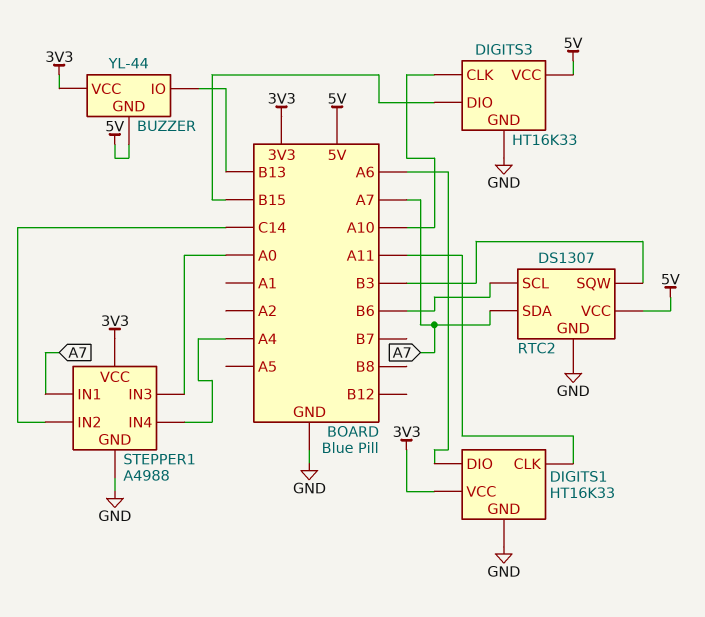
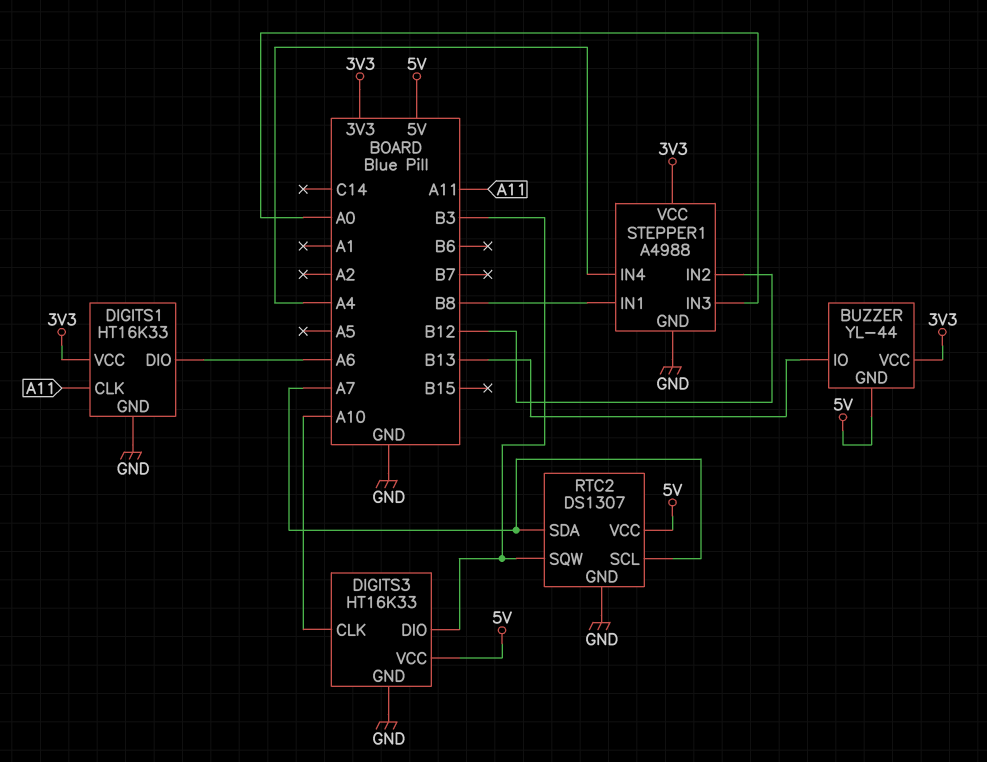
DIGITS3 pin DIO: B15 -> B3
RTC2 pin SCL: B6 -> A7
STEPPER1 pin IN1: A7 -> B8
STEPPER1 pin IN2: C14 -> B12

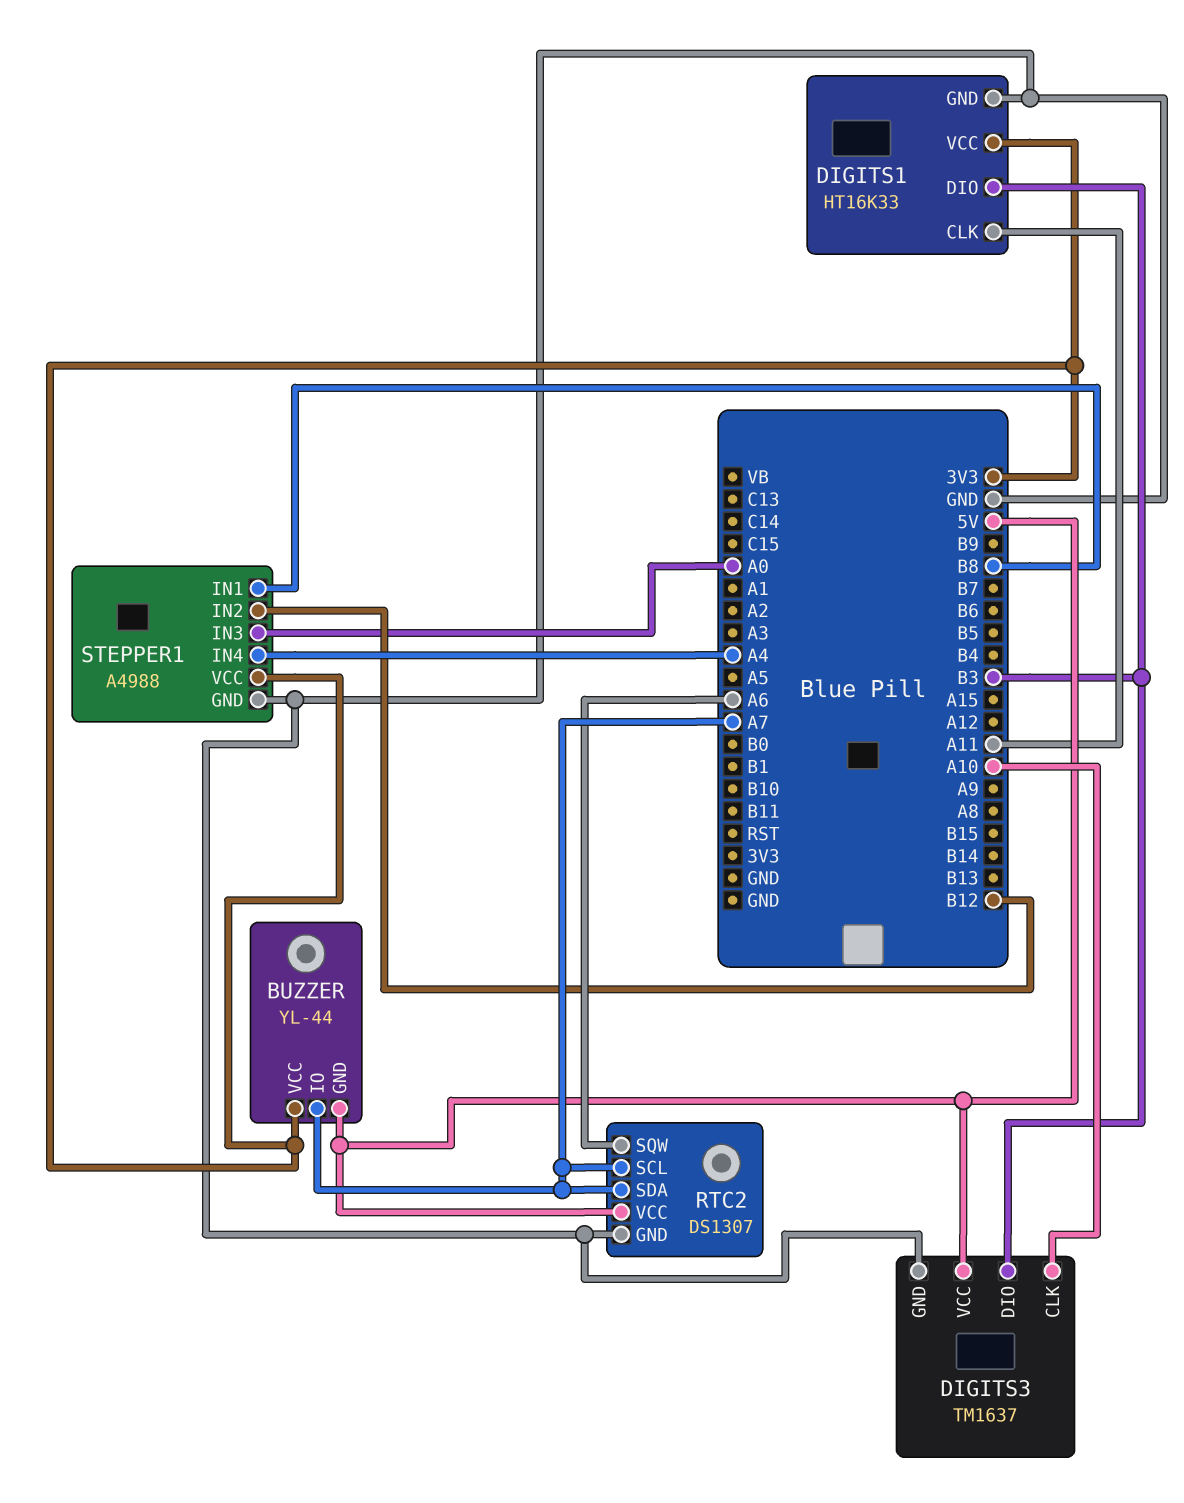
BUZZER pin IO: B13 -> A7
DIGITS1 pin DIO: A6 -> B3
DIGITS3: HT16K33 -> TM1637
RTC2 pin SQW: B3 -> A6

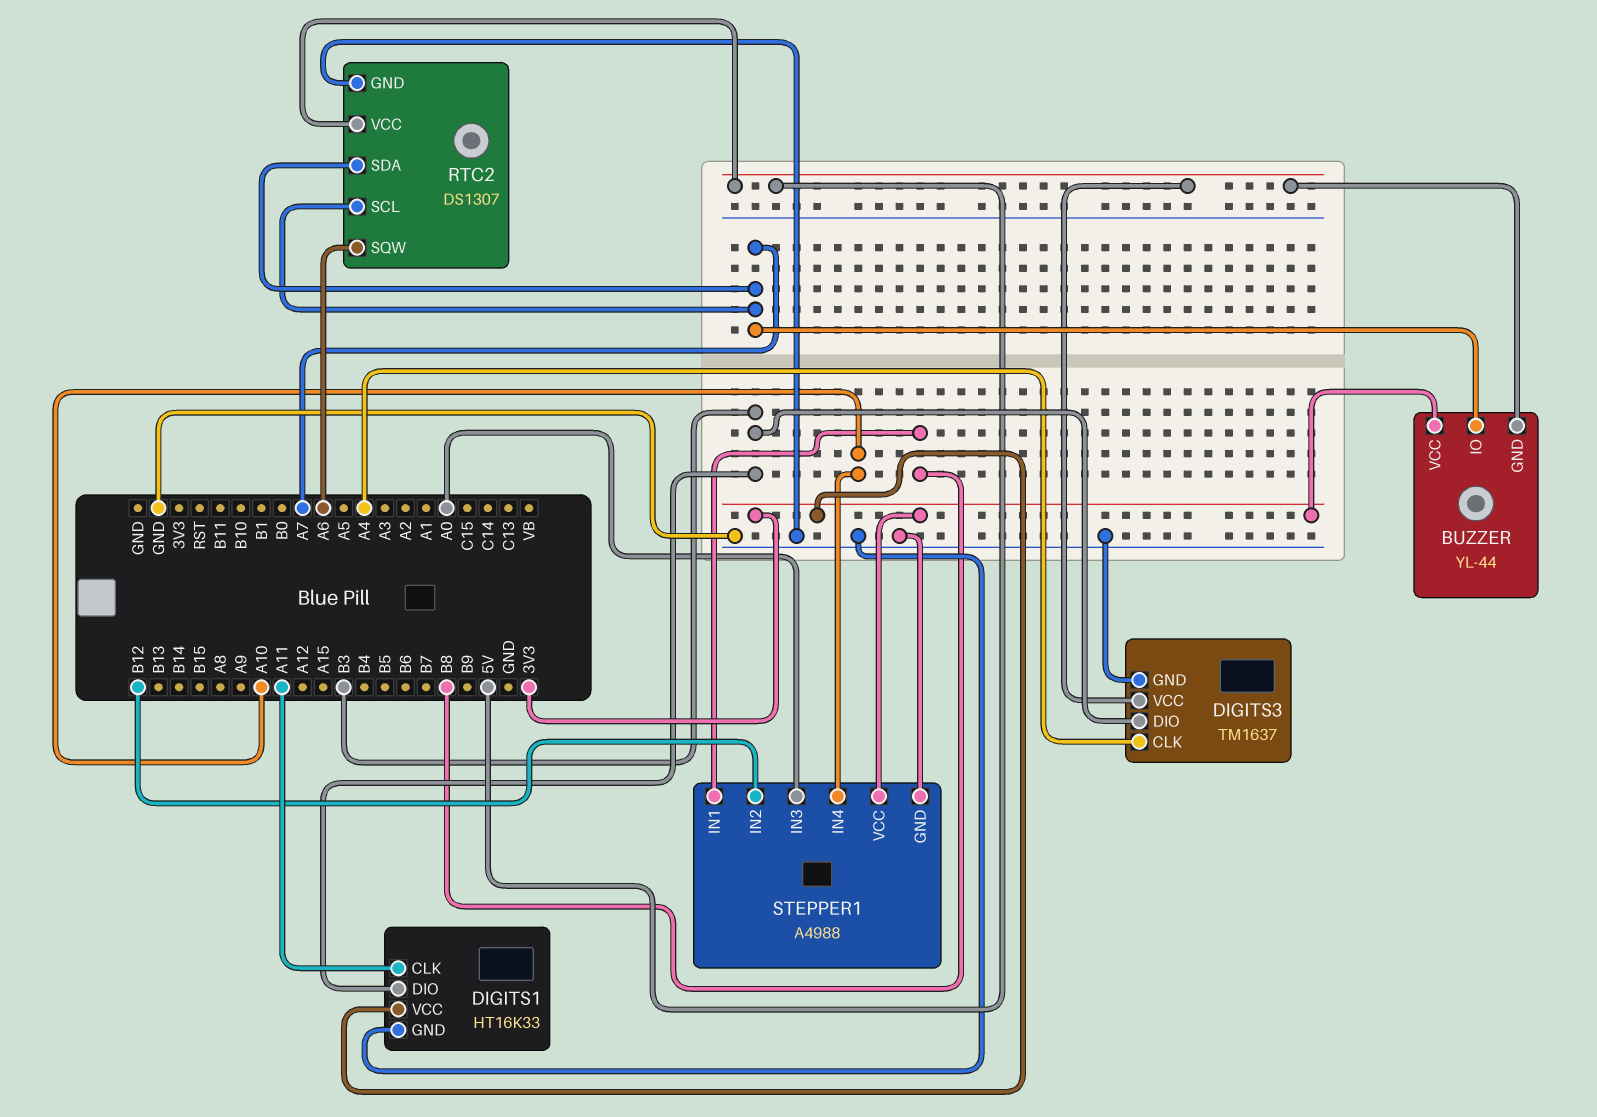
DIGITS3 pin CLK: A10 -> A4
STEPPER1 pin IN4: A4 -> A10

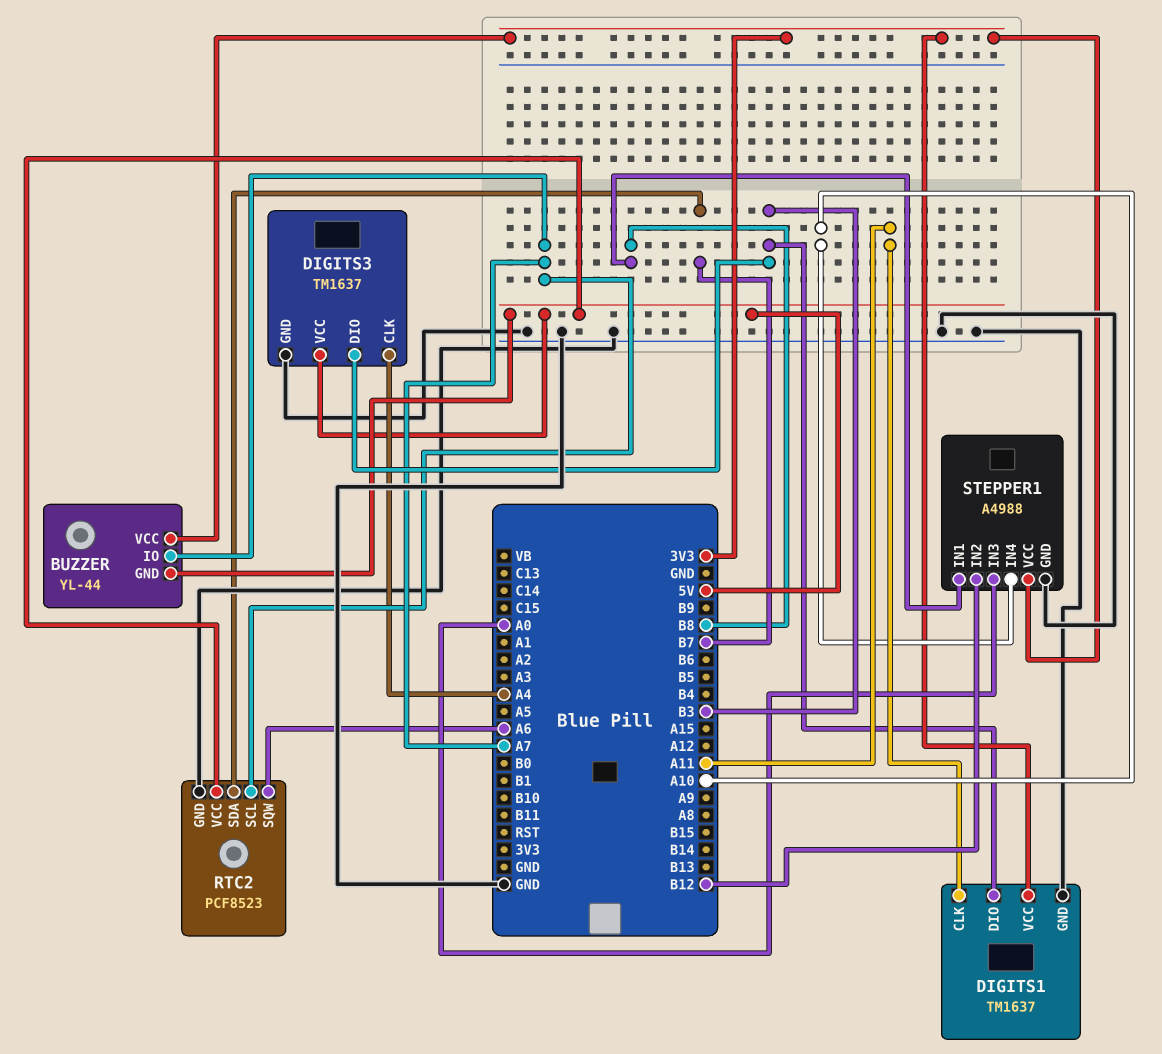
DIGITS1: HT16K33 -> TM1637
RTC2: DS1307 -> PCF8523
RTC2 pin SDA: A7 -> B7

